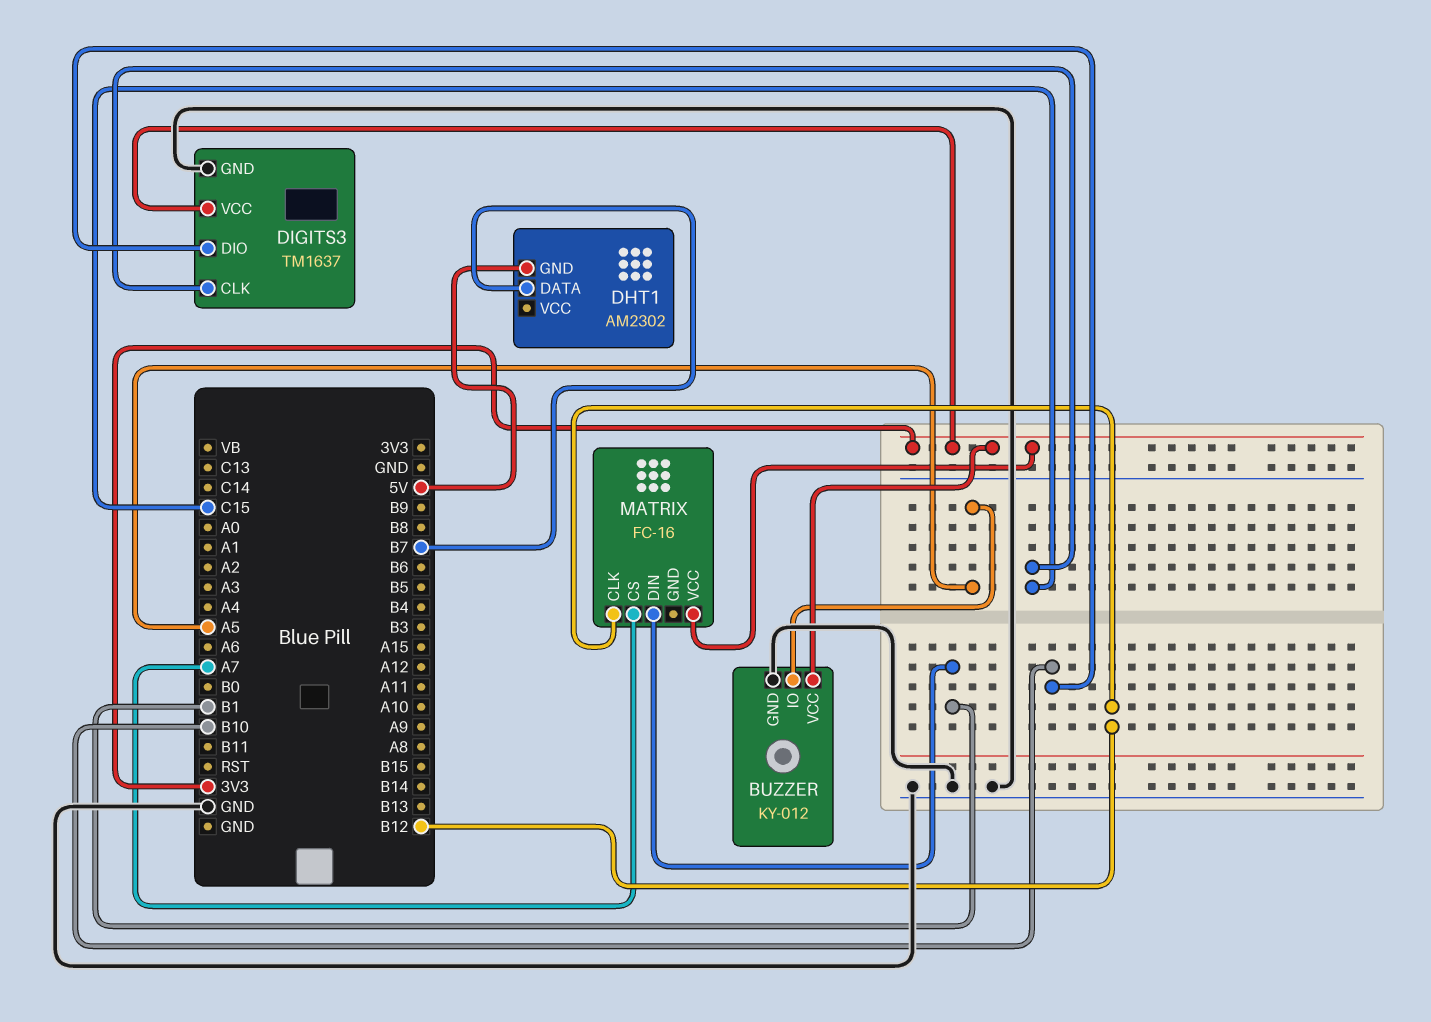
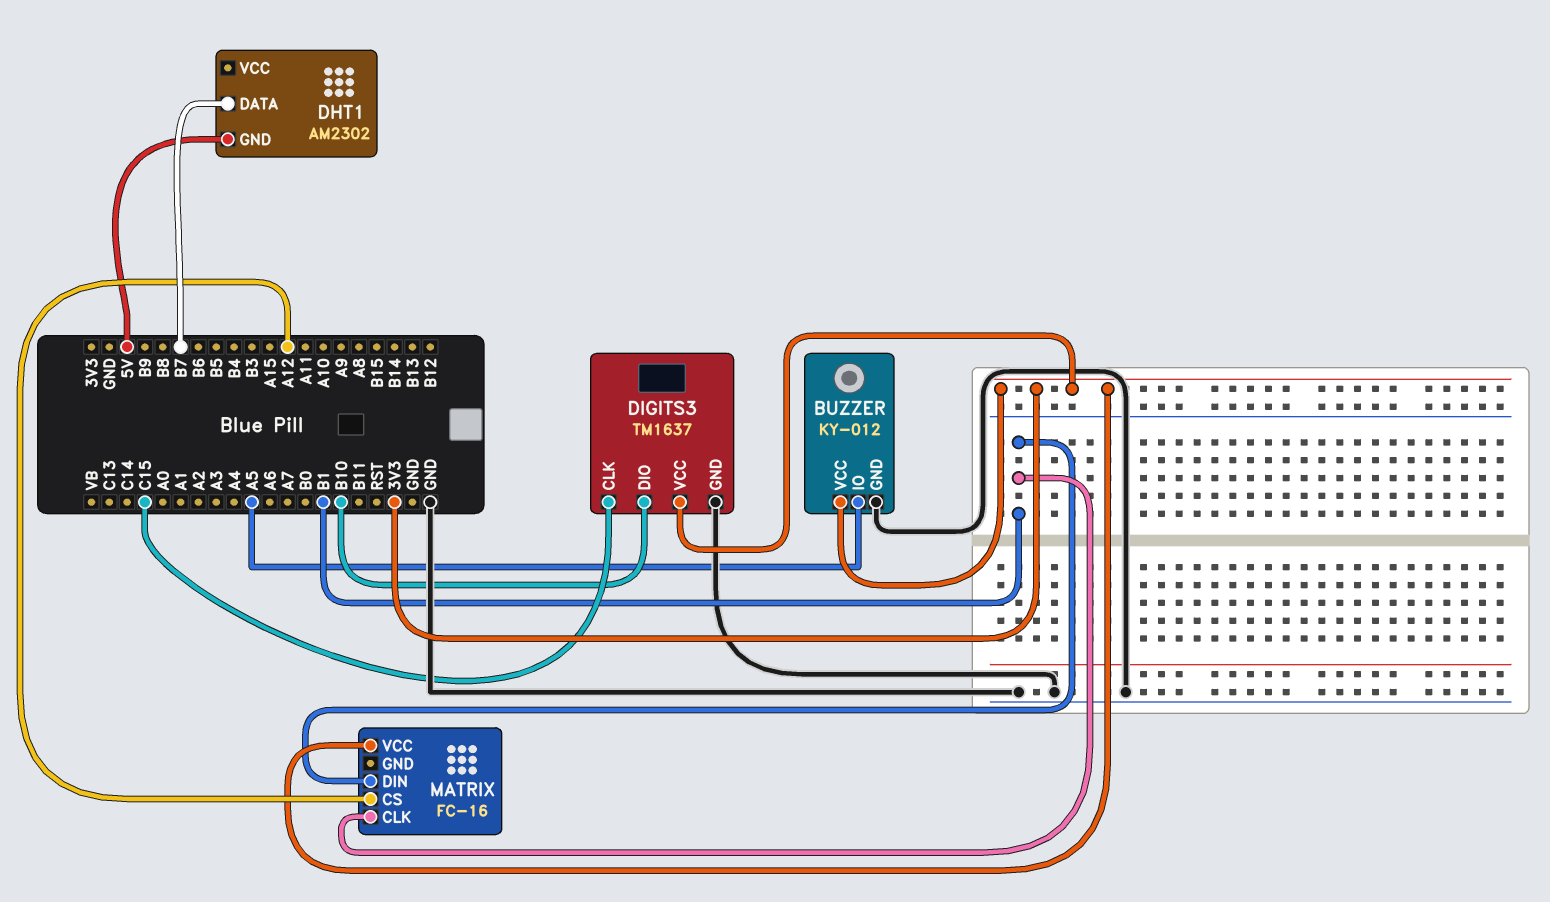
MATRIX pin CLK: B12 -> B1
MATRIX pin CS: A7 -> A12

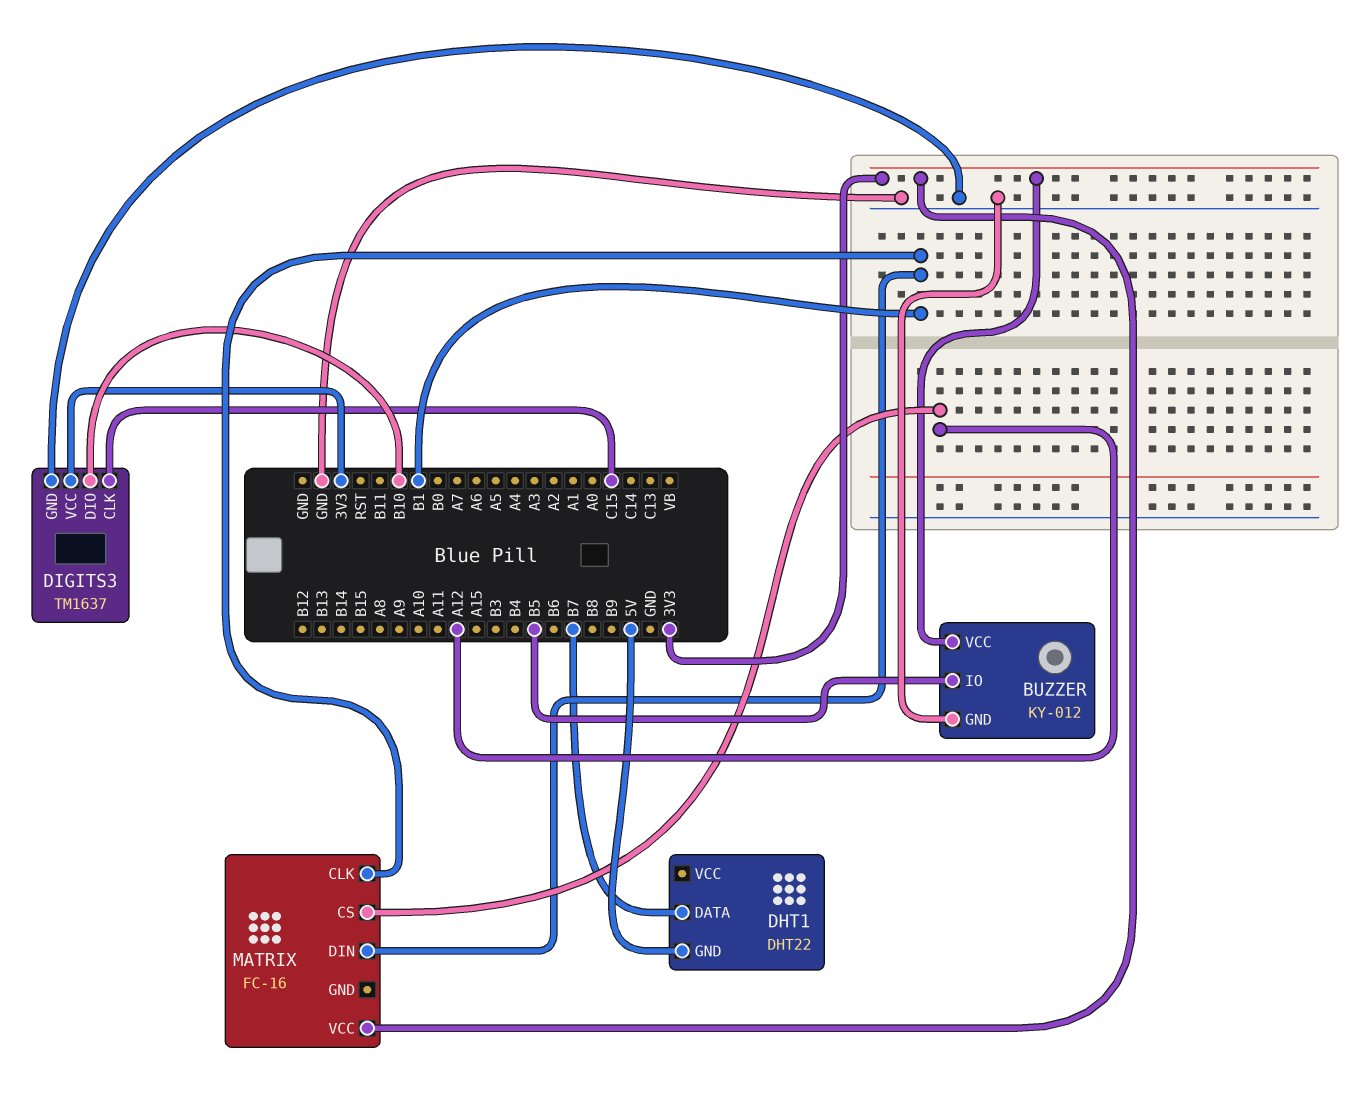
BUZZER pin IO: A5 -> B5
DHT1: AM2302 -> DHT22

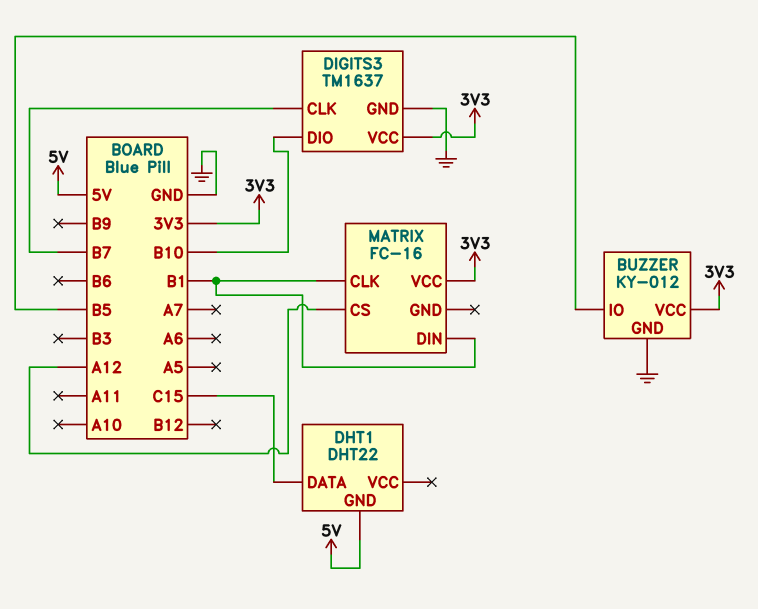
DHT1 pin DATA: B7 -> C15
DIGITS3 pin CLK: C15 -> B7

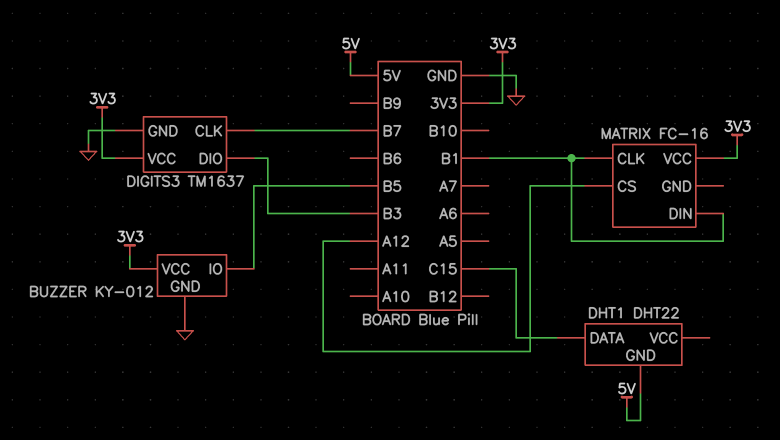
DIGITS3 pin DIO: B10 -> B3

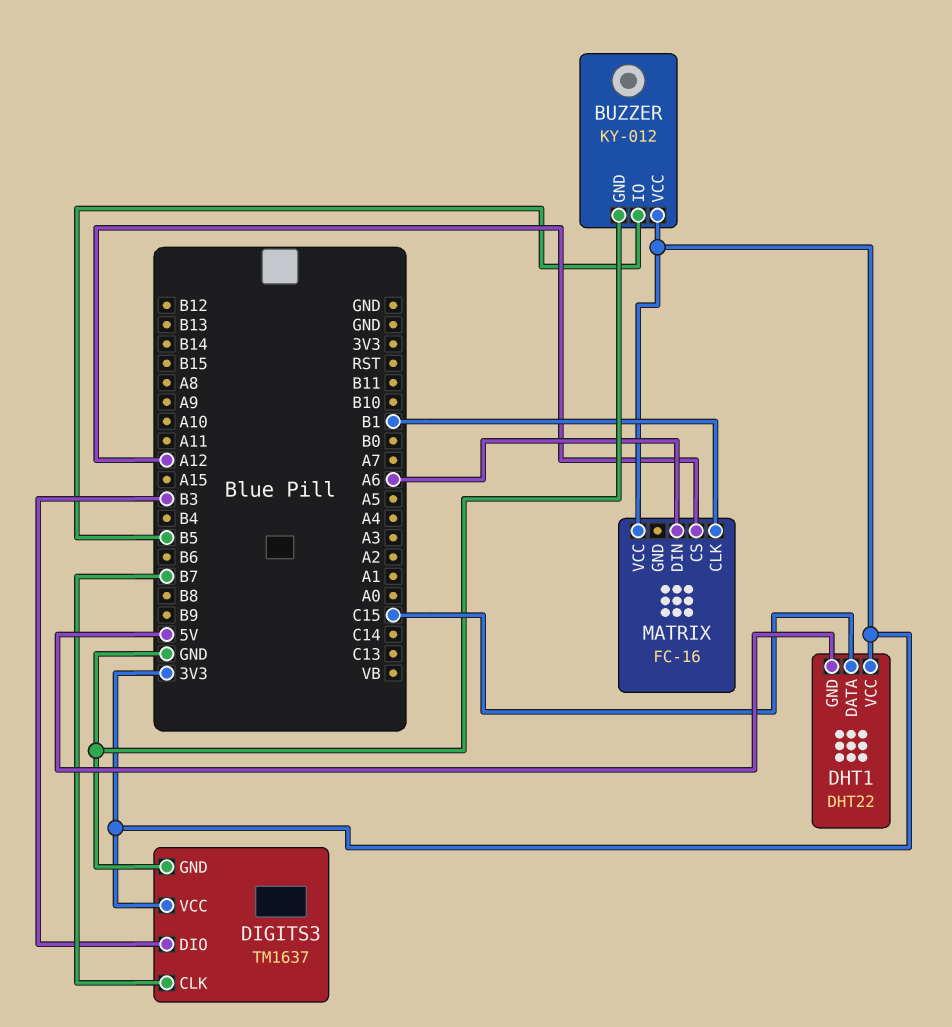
DHT1 pin VCC: none -> 3V3
MATRIX pin DIN: B1 -> A6

